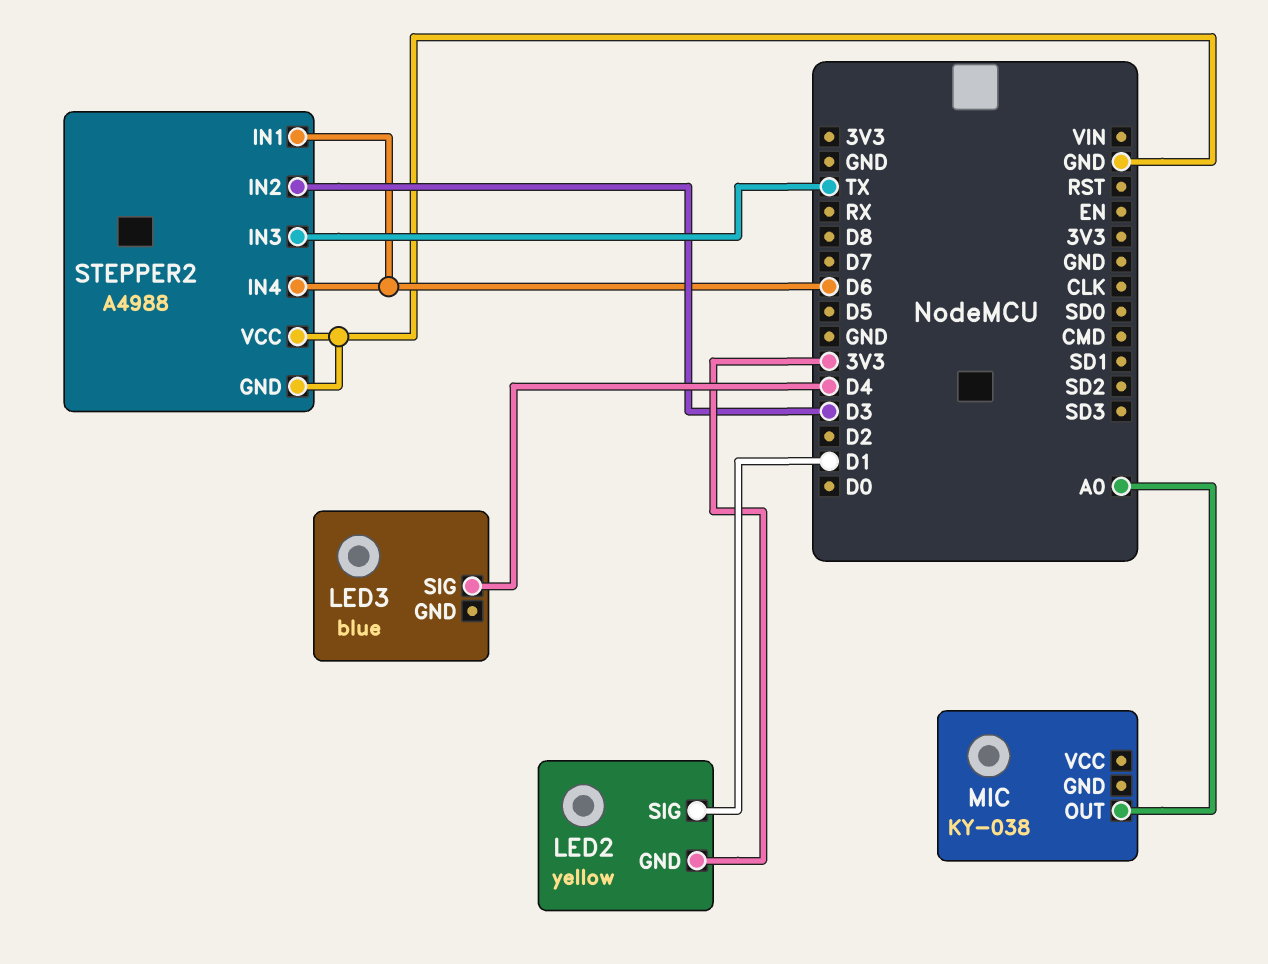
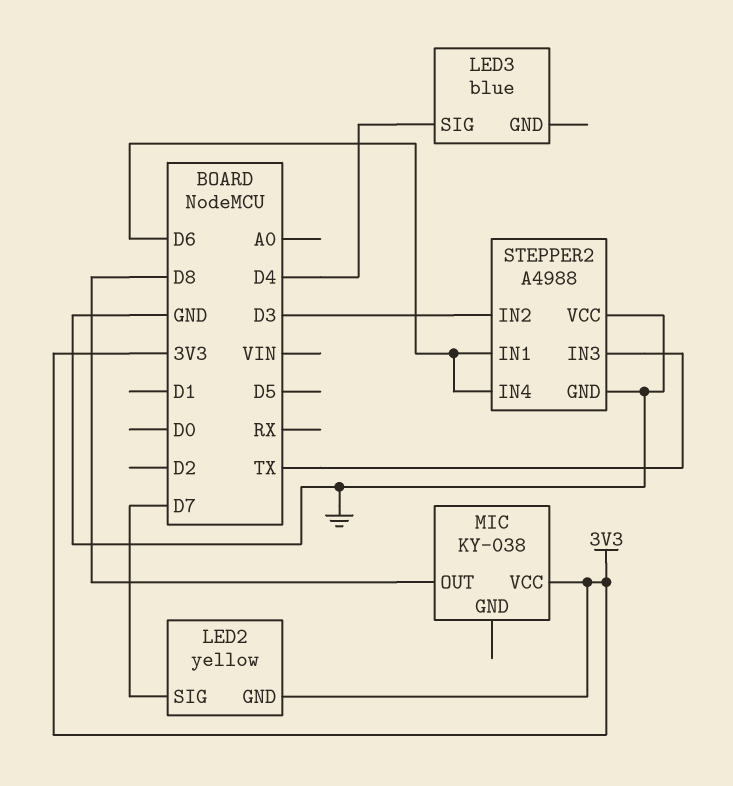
LED2 pin SIG: D1 -> D7
MIC pin OUT: A0 -> D8
MIC pin VCC: none -> 3V3

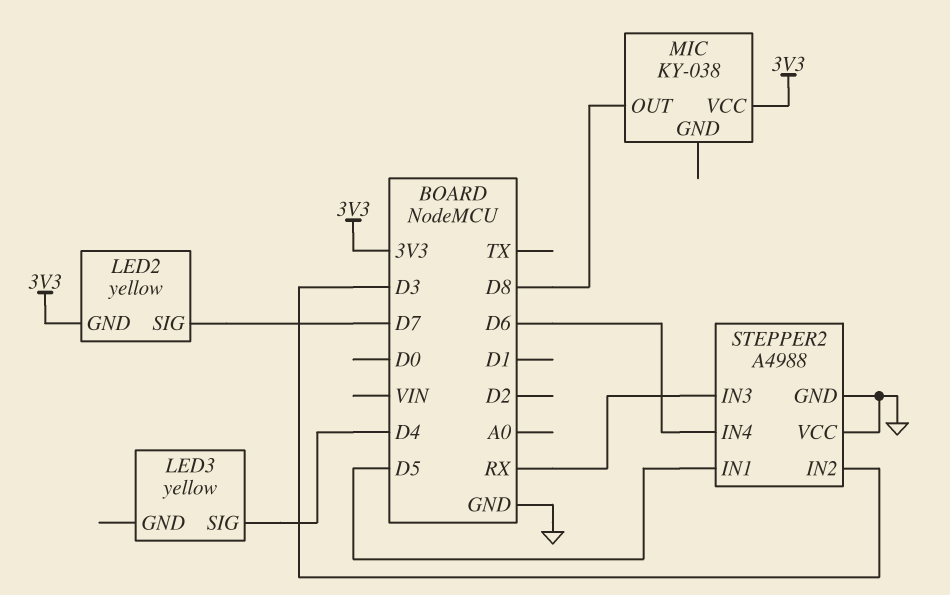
LED3: blue -> yellow
STEPPER2 pin IN1: D6 -> D5
STEPPER2 pin IN3: TX -> RX

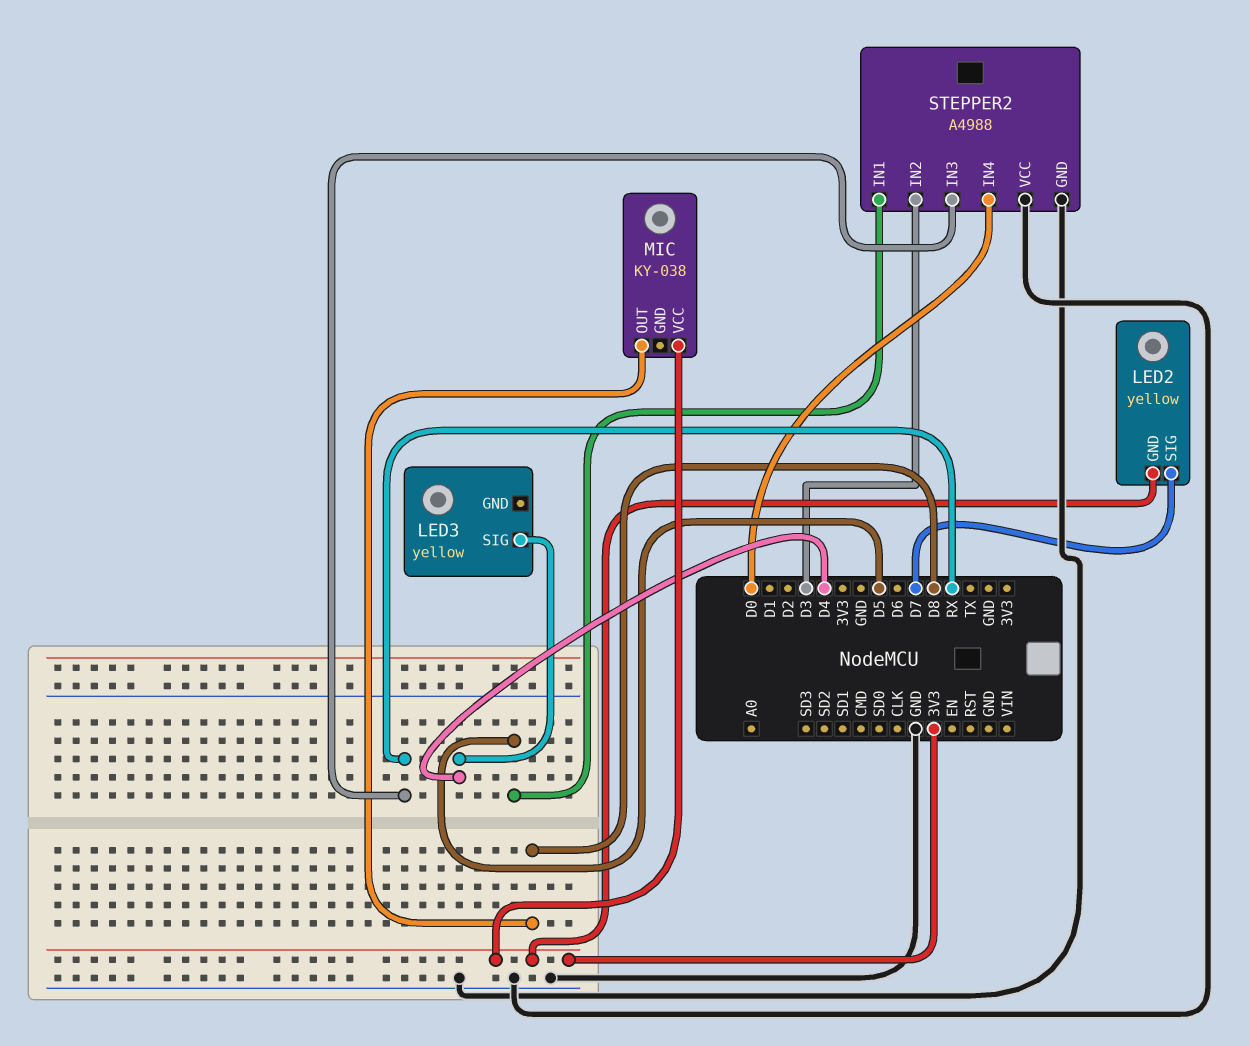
STEPPER2 pin IN4: D6 -> D0

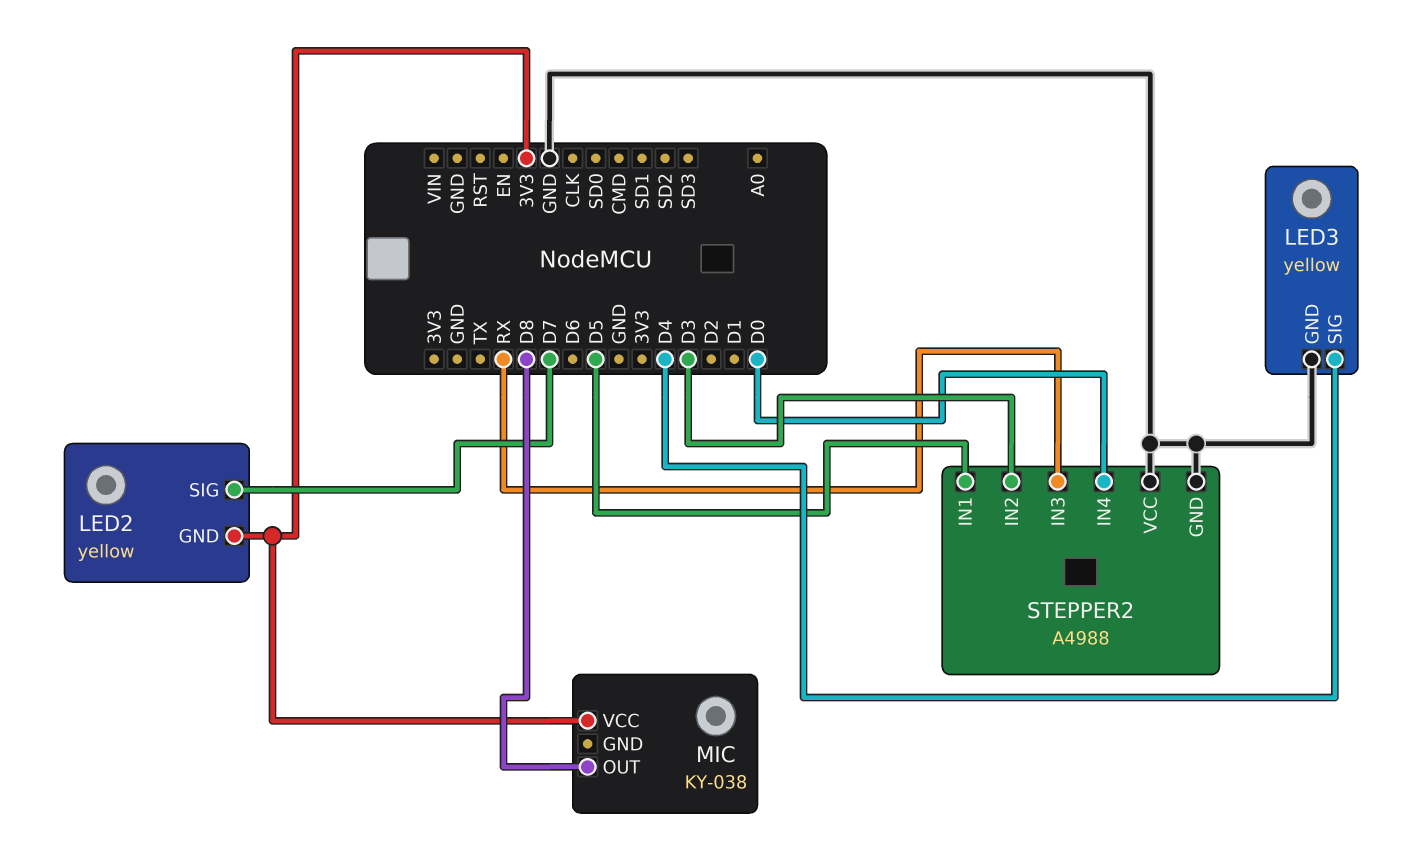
LED3 pin GND: none -> GND

